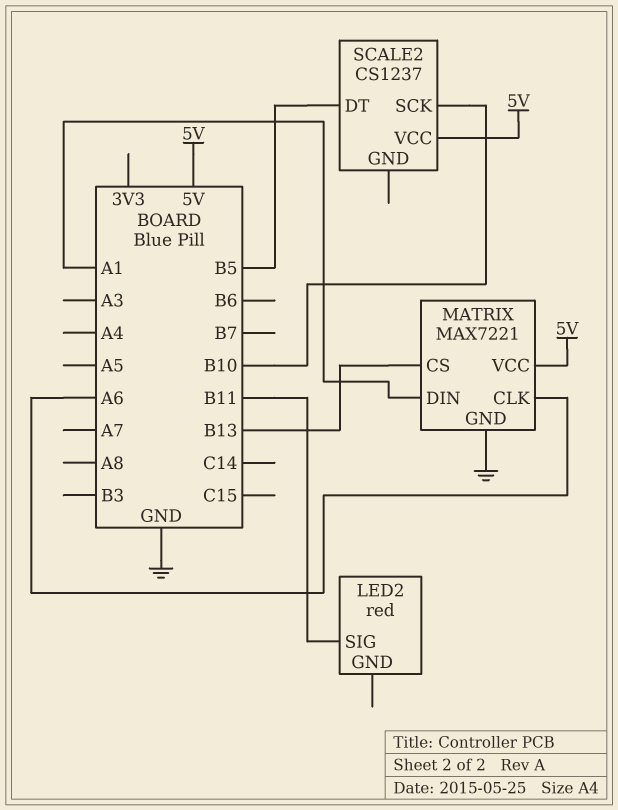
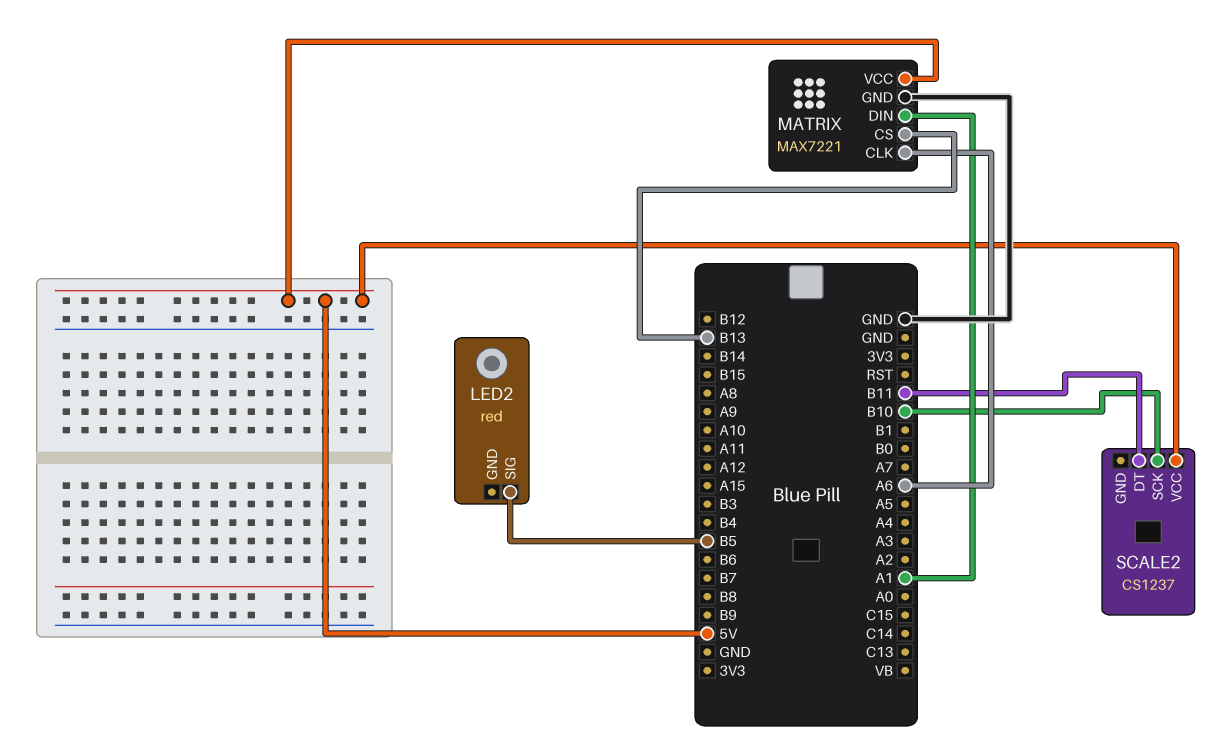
LED2 pin SIG: B11 -> B5
SCALE2 pin DT: B5 -> B11

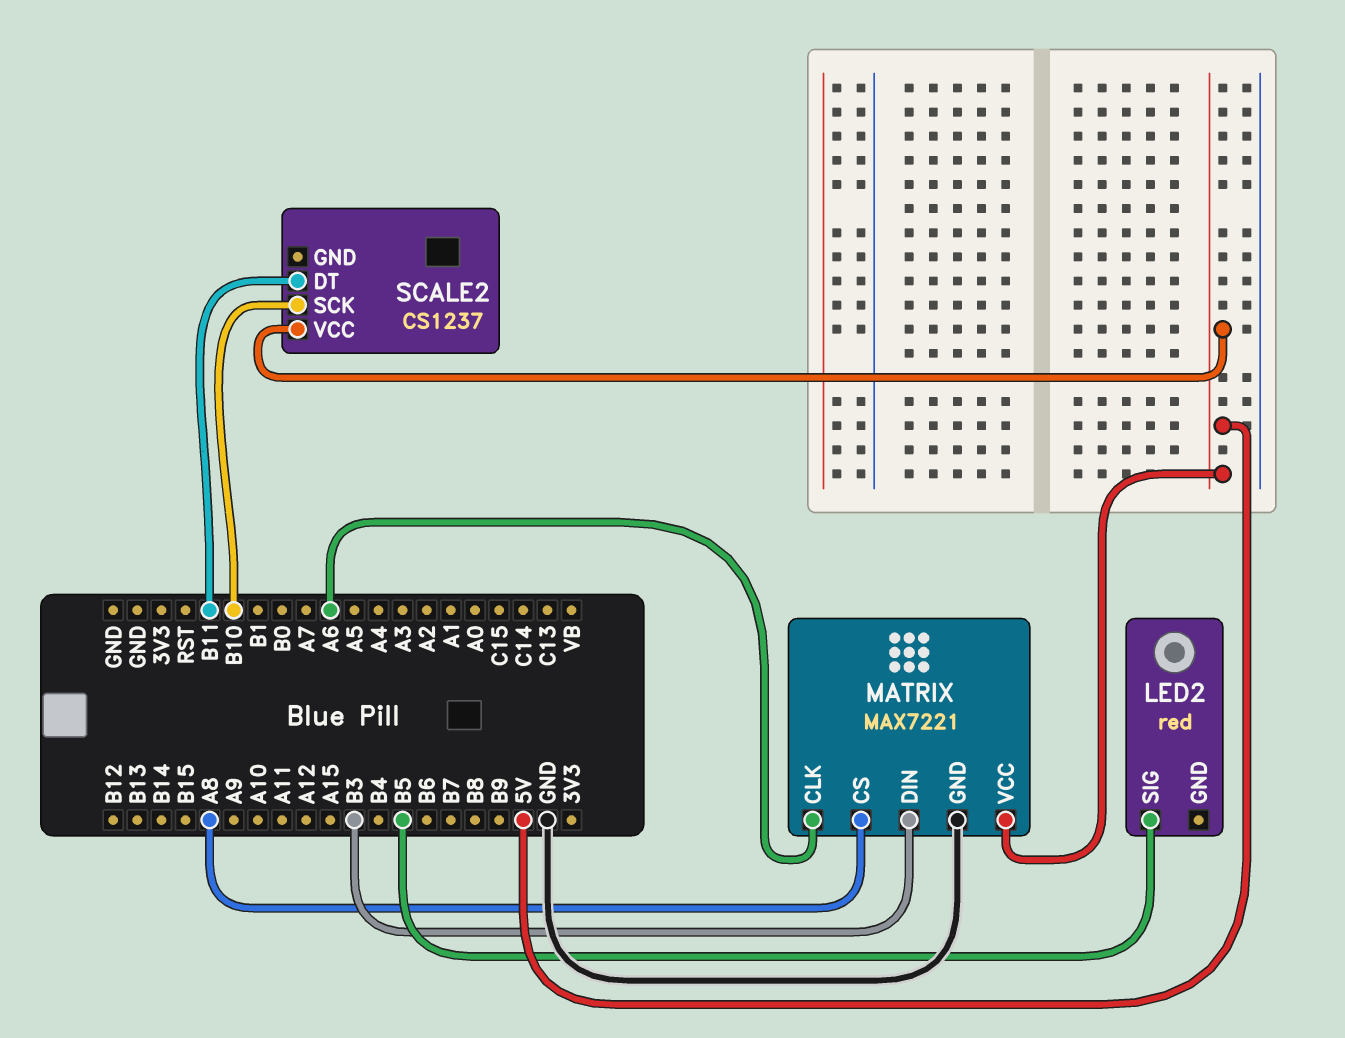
MATRIX pin CS: B13 -> A8
MATRIX pin DIN: A1 -> B3

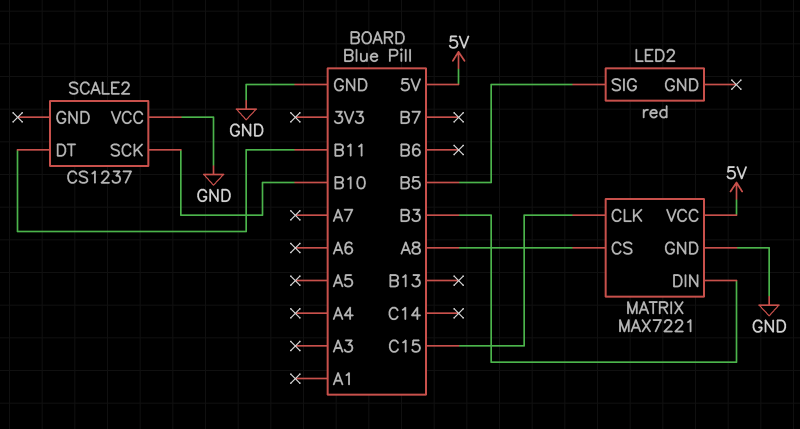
MATRIX pin CLK: A6 -> C15
SCALE2 pin VCC: 5V -> GND

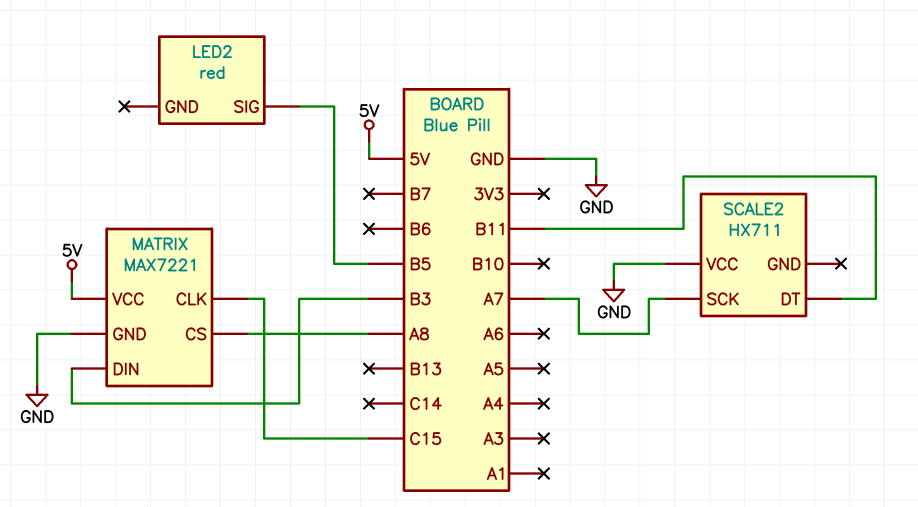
SCALE2: CS1237 -> HX711
SCALE2 pin SCK: B10 -> A7

